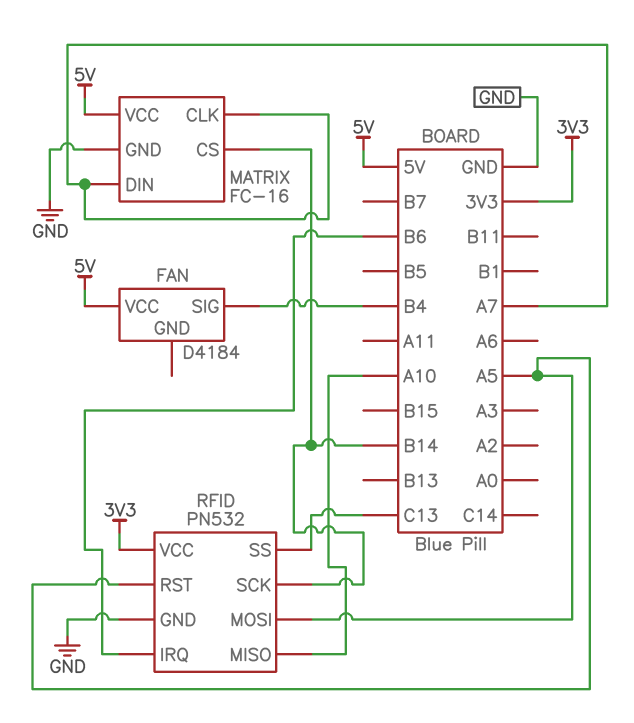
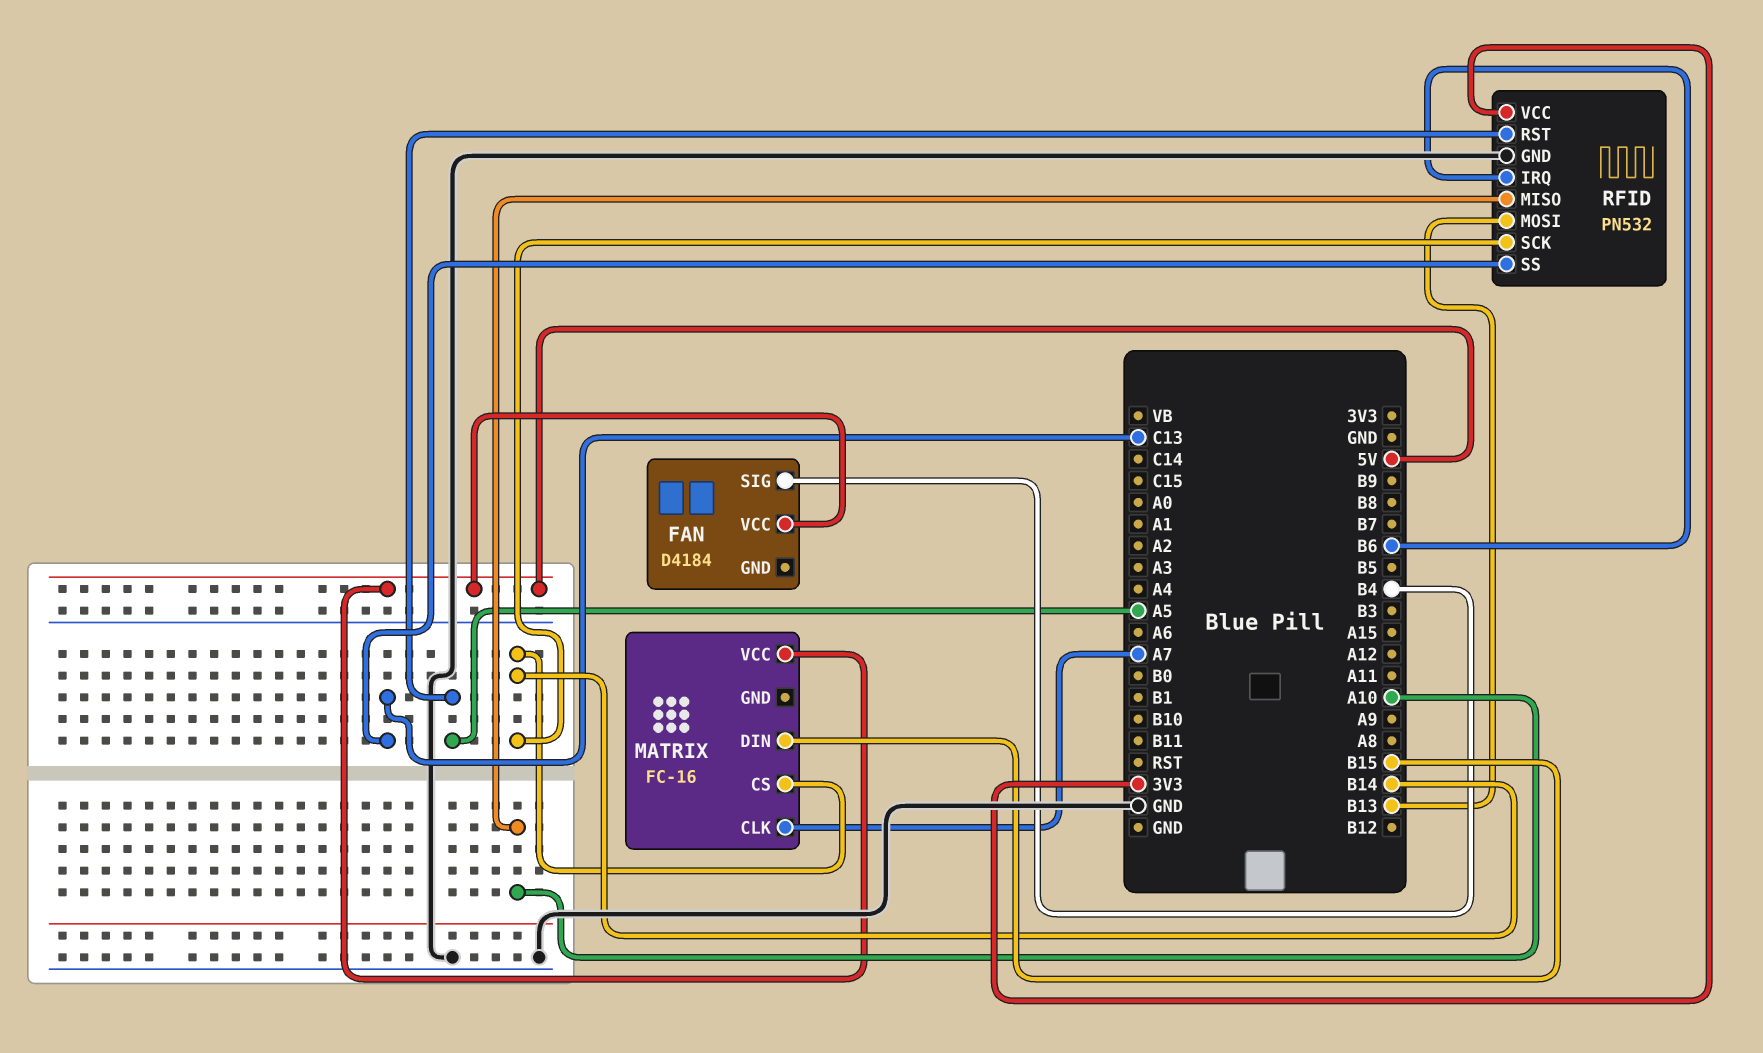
MATRIX pin DIN: A7 -> B15
MATRIX pin GND: GND -> none
RFID pin MOSI: A5 -> B13

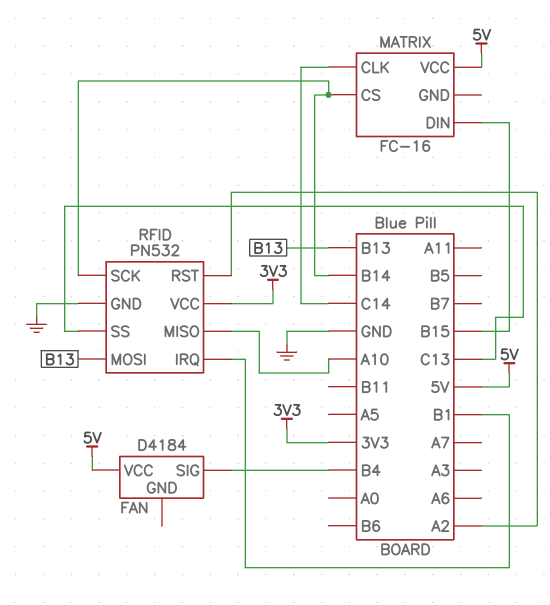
MATRIX pin CLK: A7 -> C14
RFID pin IRQ: B6 -> B1
RFID pin RST: A5 -> A2

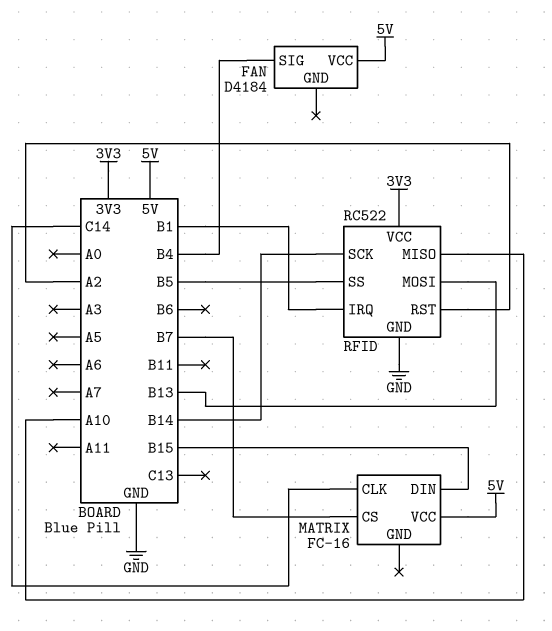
MATRIX pin CS: B14 -> B7
RFID: PN532 -> RC522
RFID pin SS: C13 -> B5

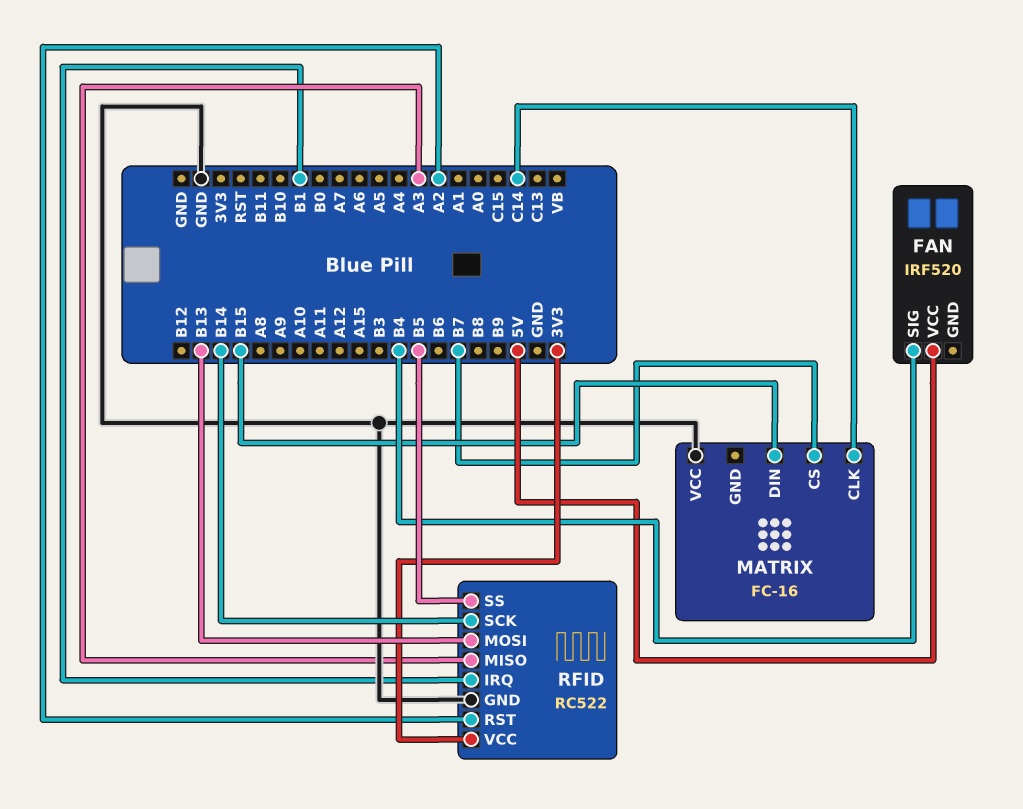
FAN: D4184 -> IRF520
MATRIX pin VCC: 5V -> GND
RFID pin MISO: A10 -> A3

